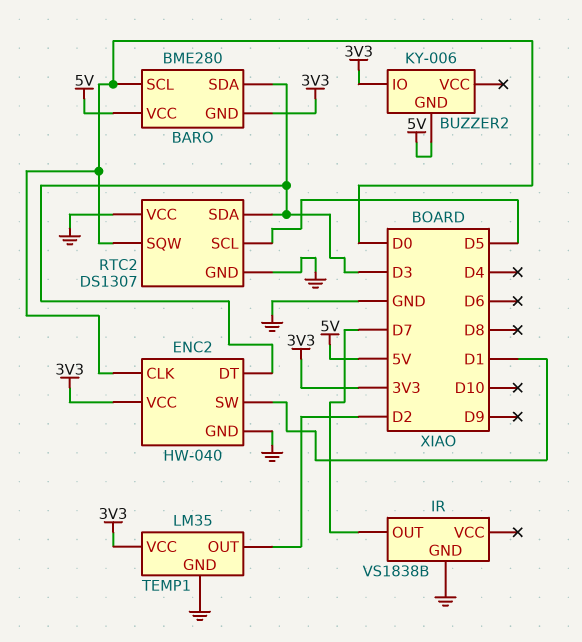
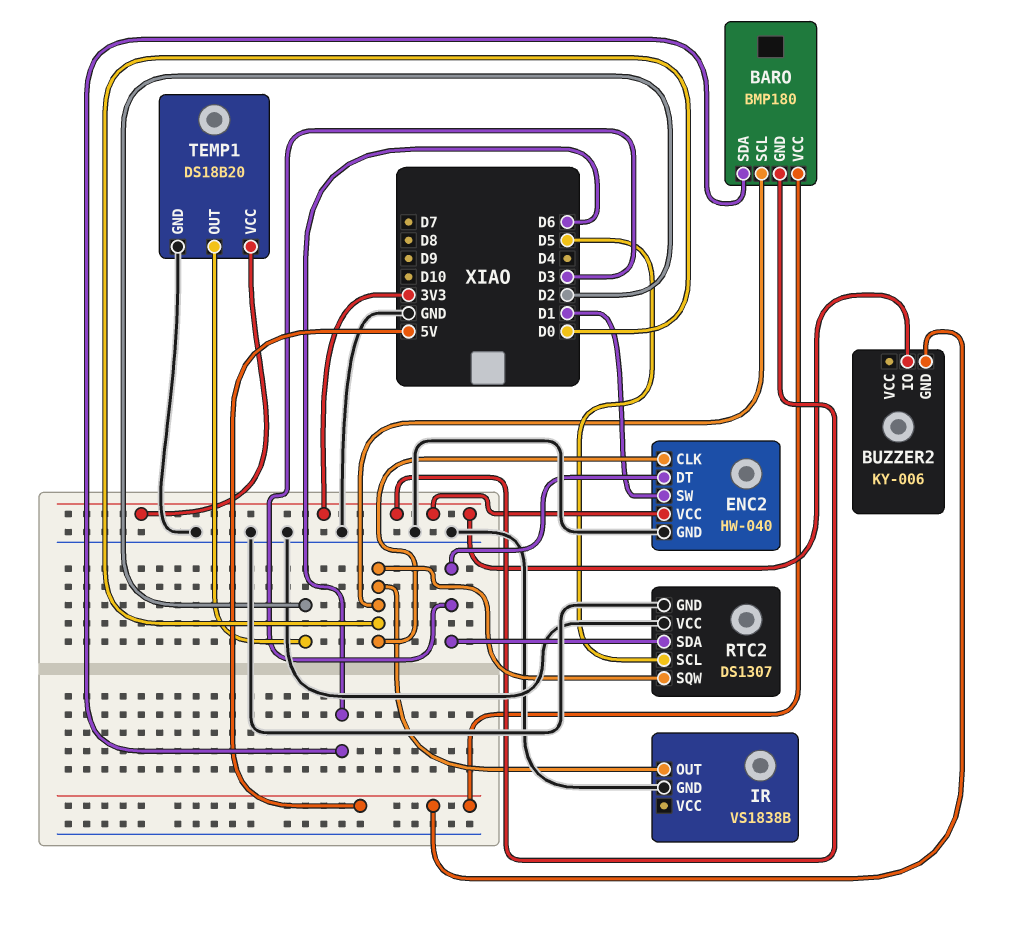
BARO: BME280 -> BMP180
BARO pin SDA: D3 -> D6
IR pin OUT: D7 -> D0
TEMP1: LM35 -> DS18B20

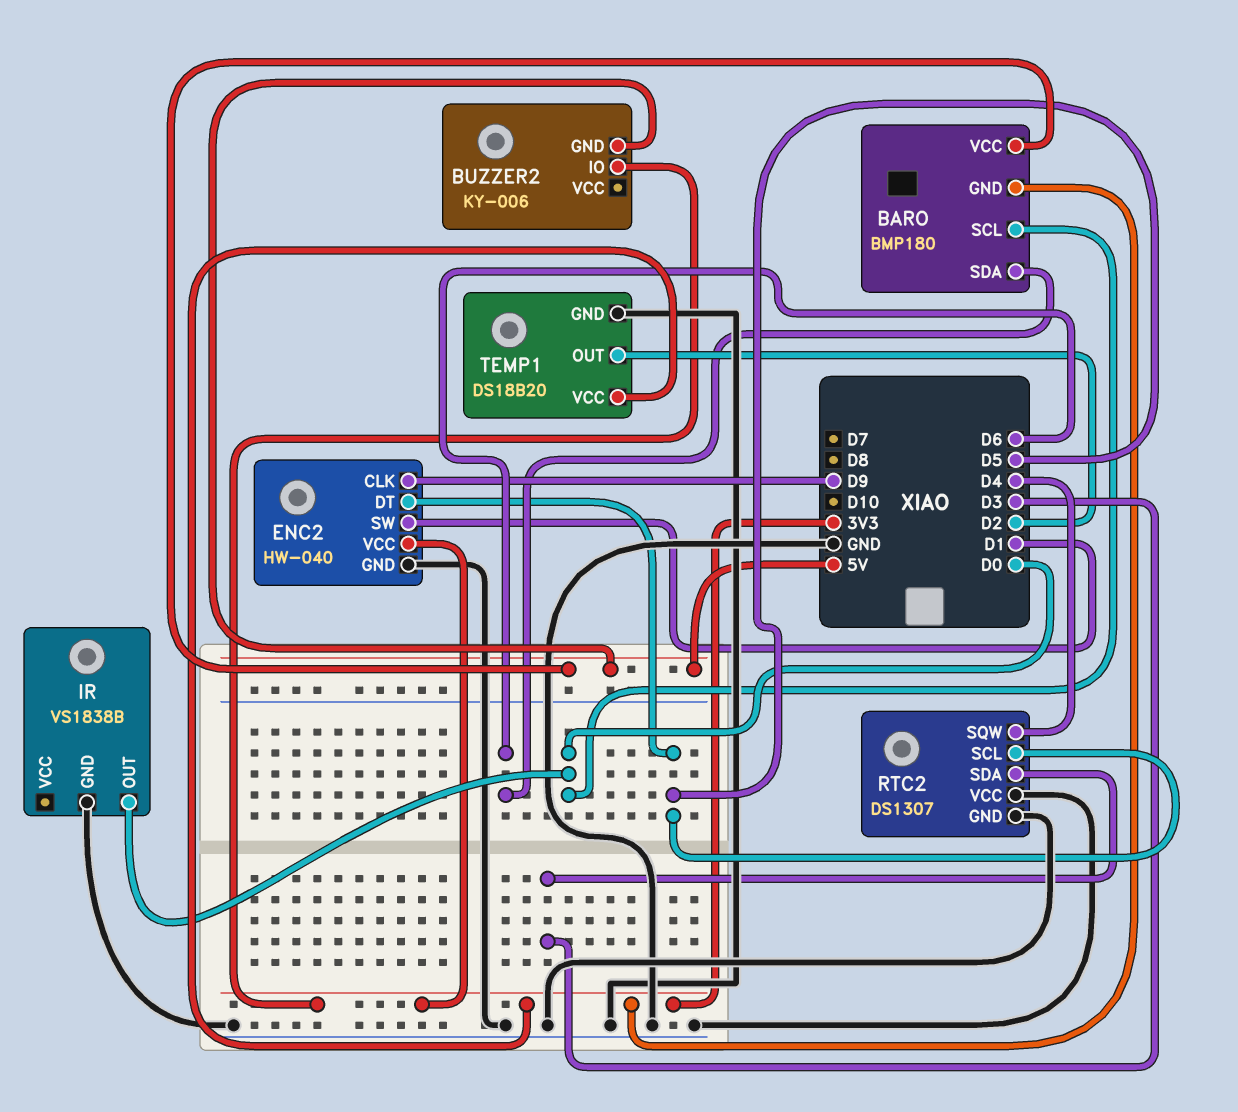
ENC2 pin CLK: D0 -> D9
ENC2 pin DT: D3 -> D5
RTC2 pin SQW: D0 -> D4

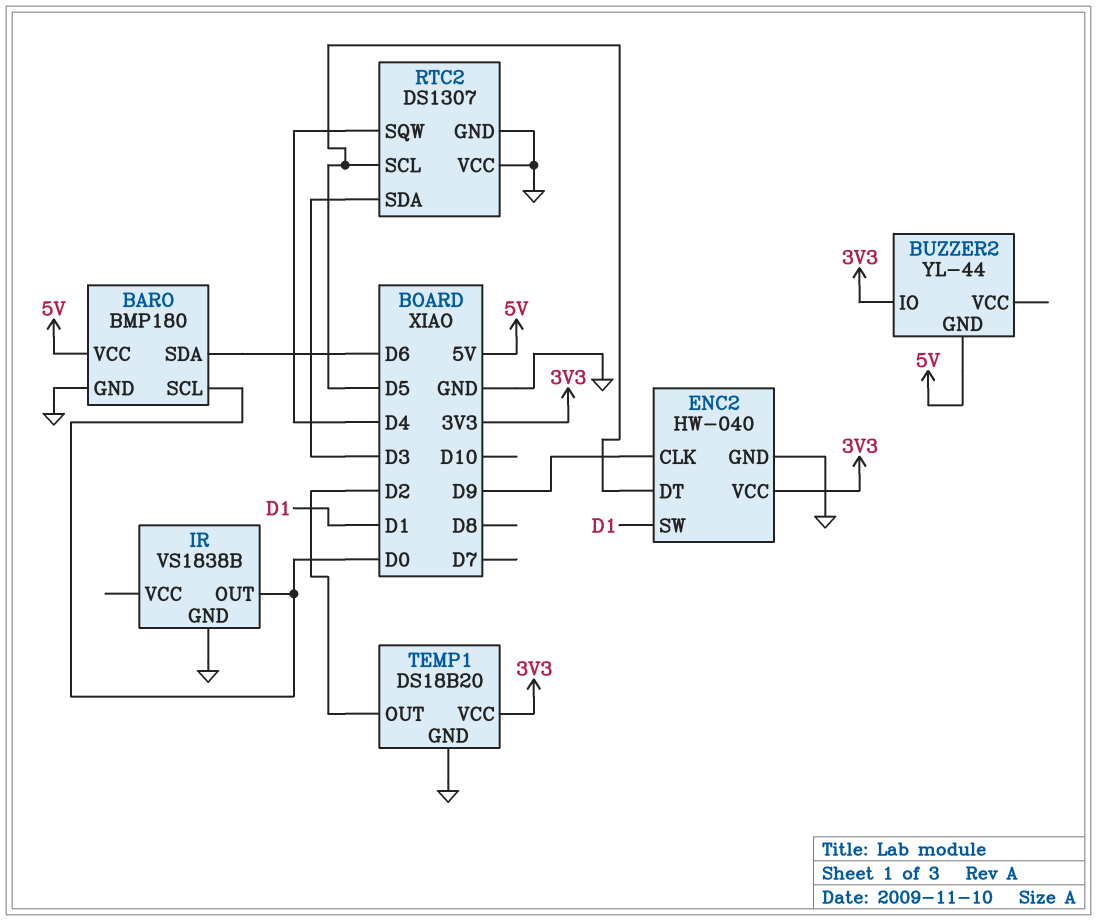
BARO pin GND: 3V3 -> GND
BUZZER2: KY-006 -> YL-44

